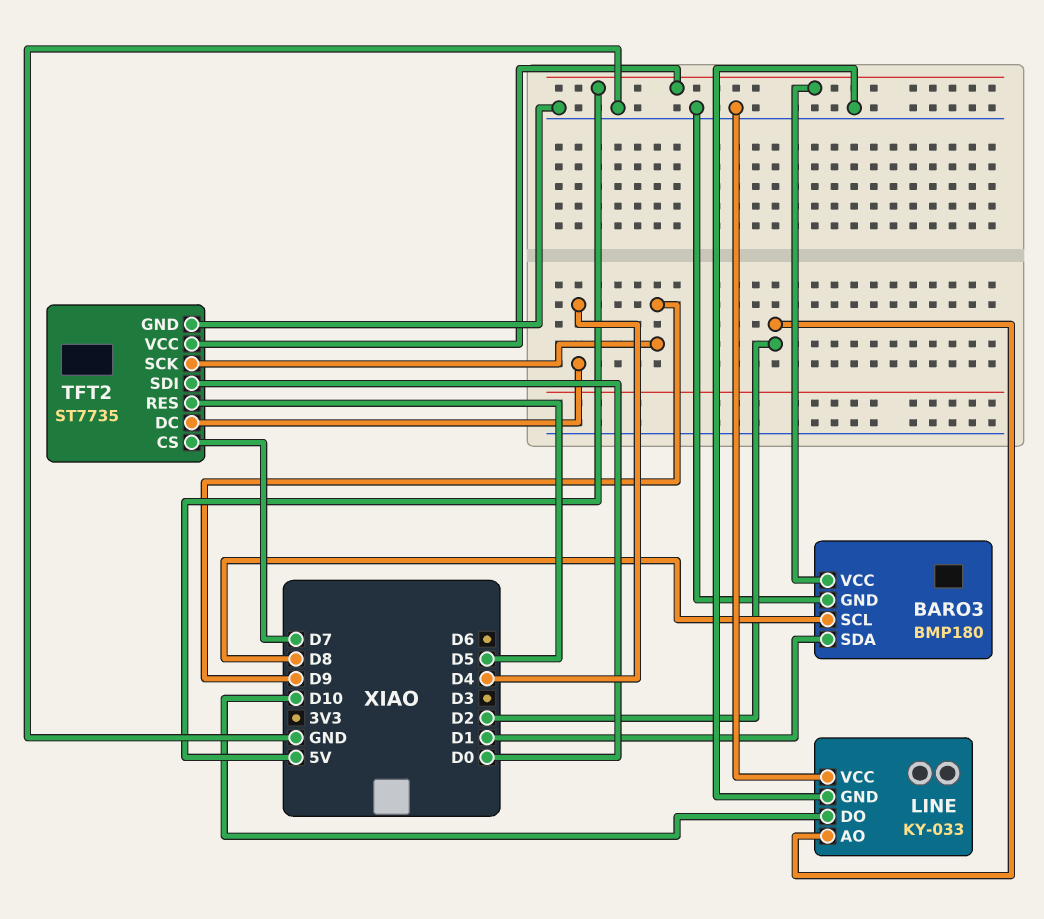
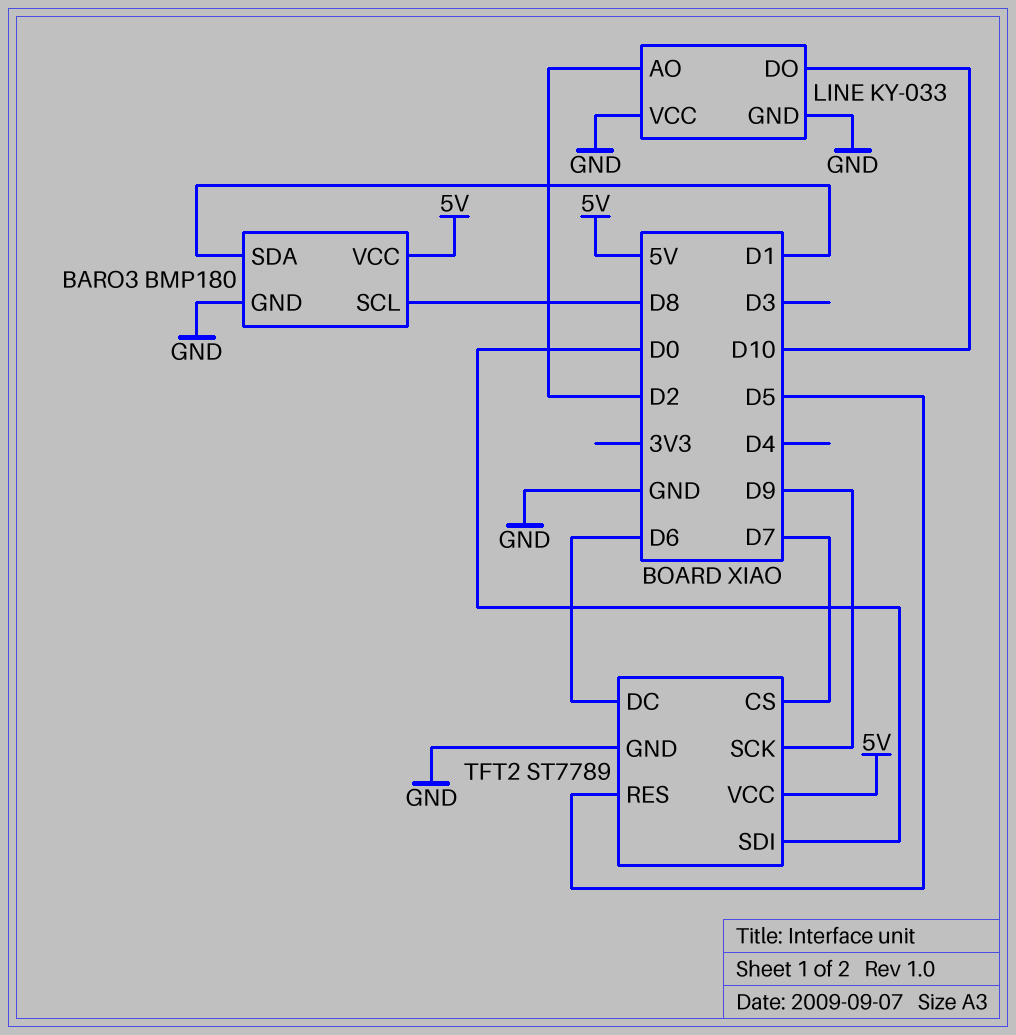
TFT2: ST7735 -> ST7789
TFT2 pin DC: D4 -> D6

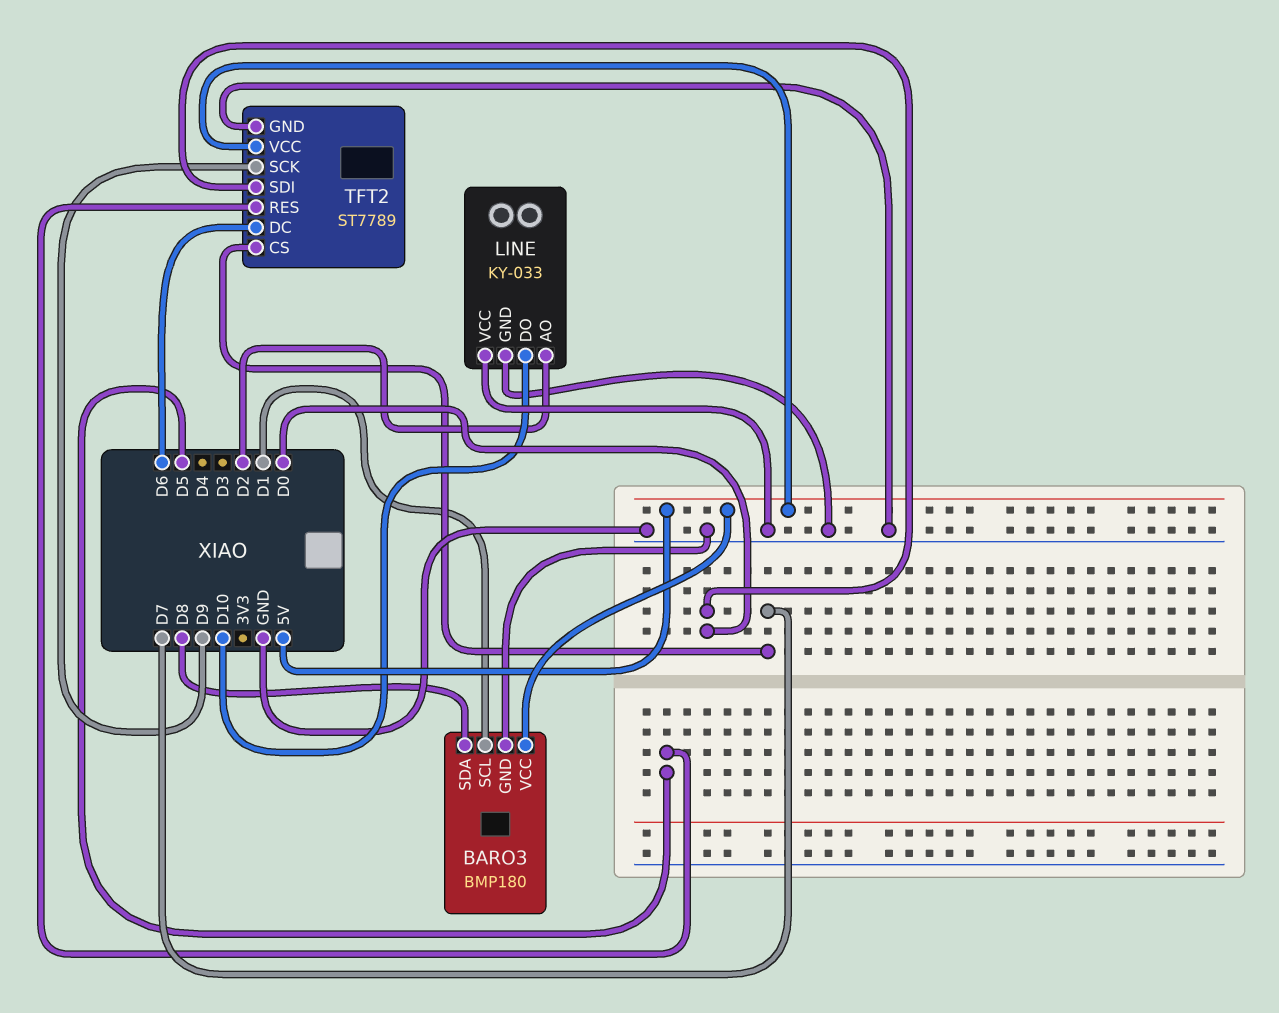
BARO3 pin SCL: D8 -> D1
BARO3 pin SDA: D1 -> D8

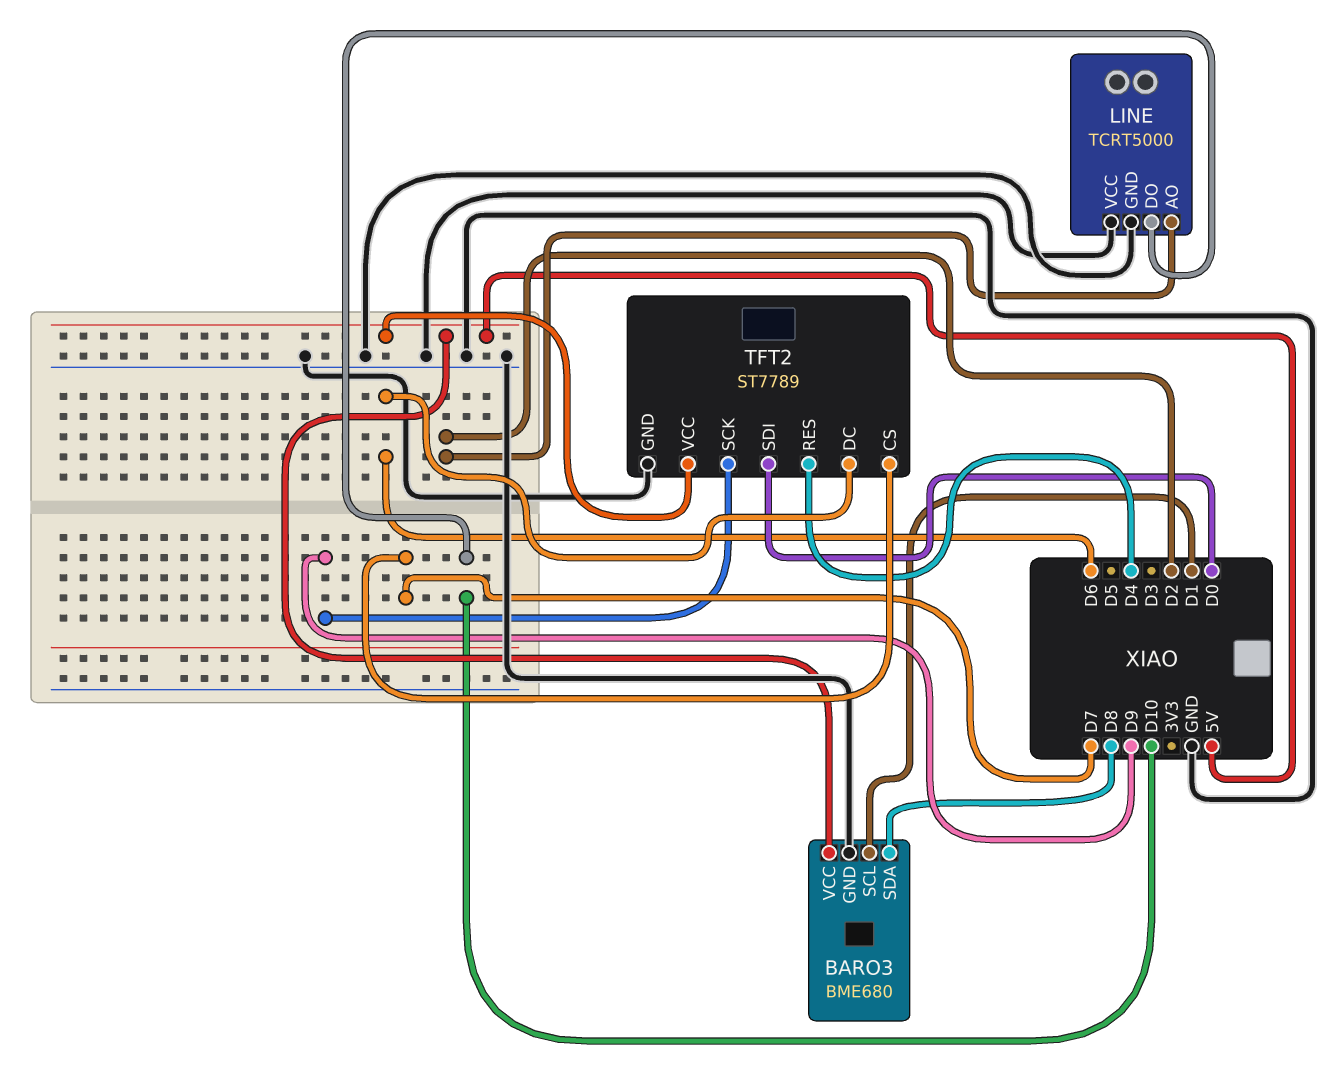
BARO3: BMP180 -> BME680
LINE: KY-033 -> TCRT5000
TFT2 pin RES: D5 -> D4

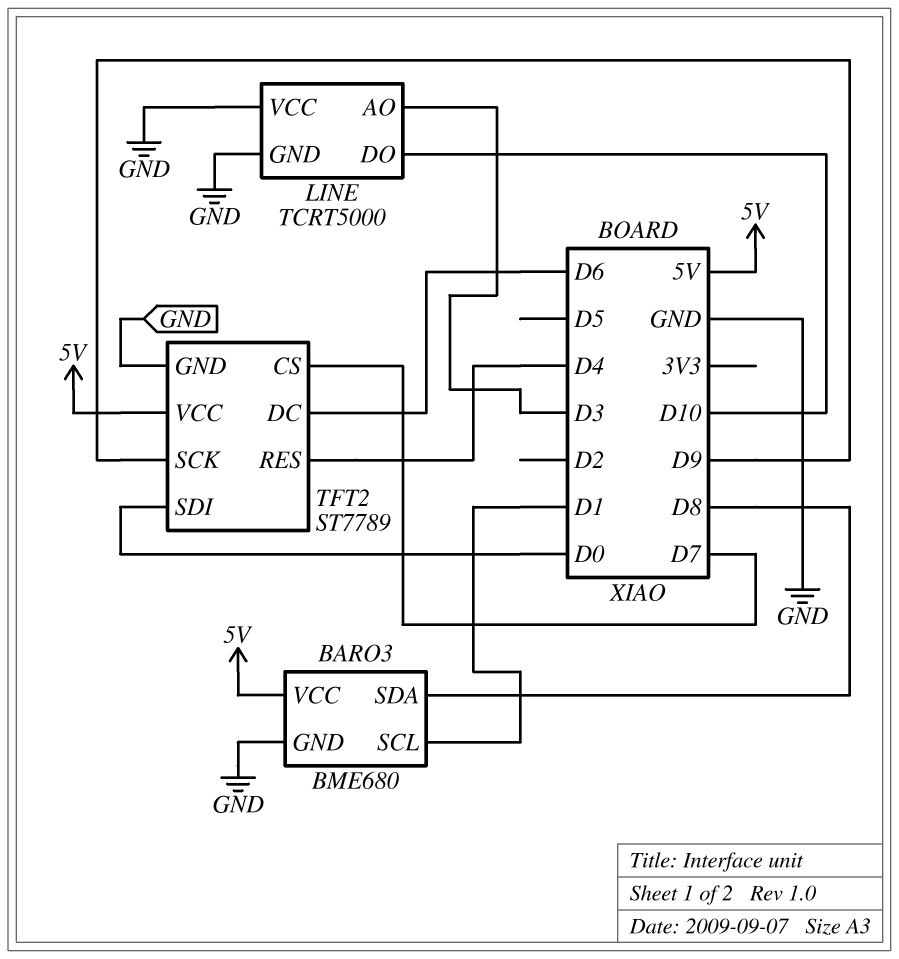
LINE pin AO: D2 -> D3

